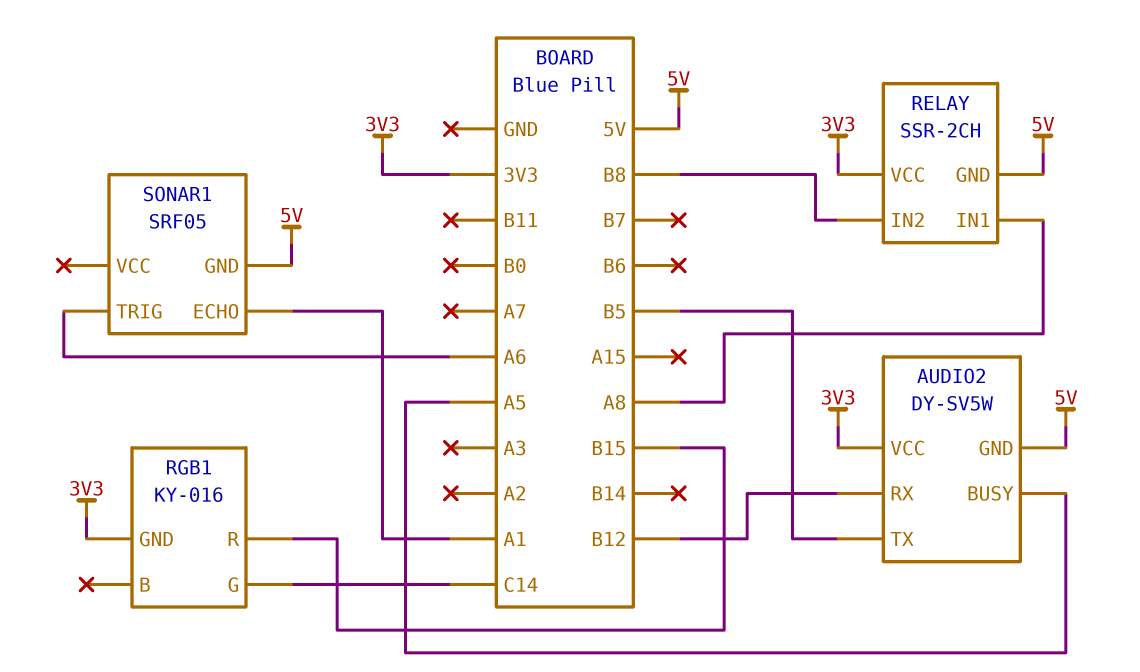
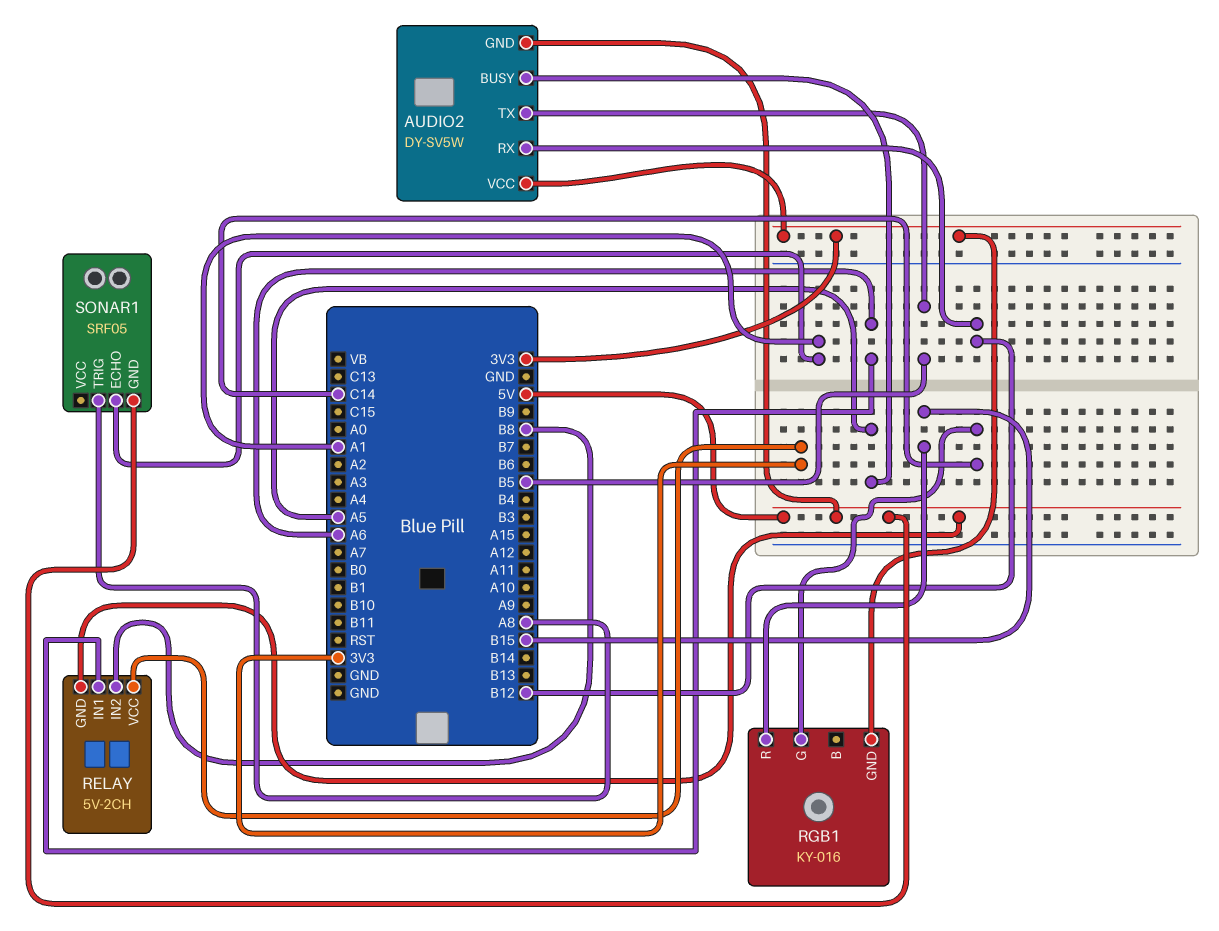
RELAY: SSR-2CH -> 5V-2CH
RELAY pin IN1: A8 -> A6
SONAR1 pin TRIG: A6 -> A8

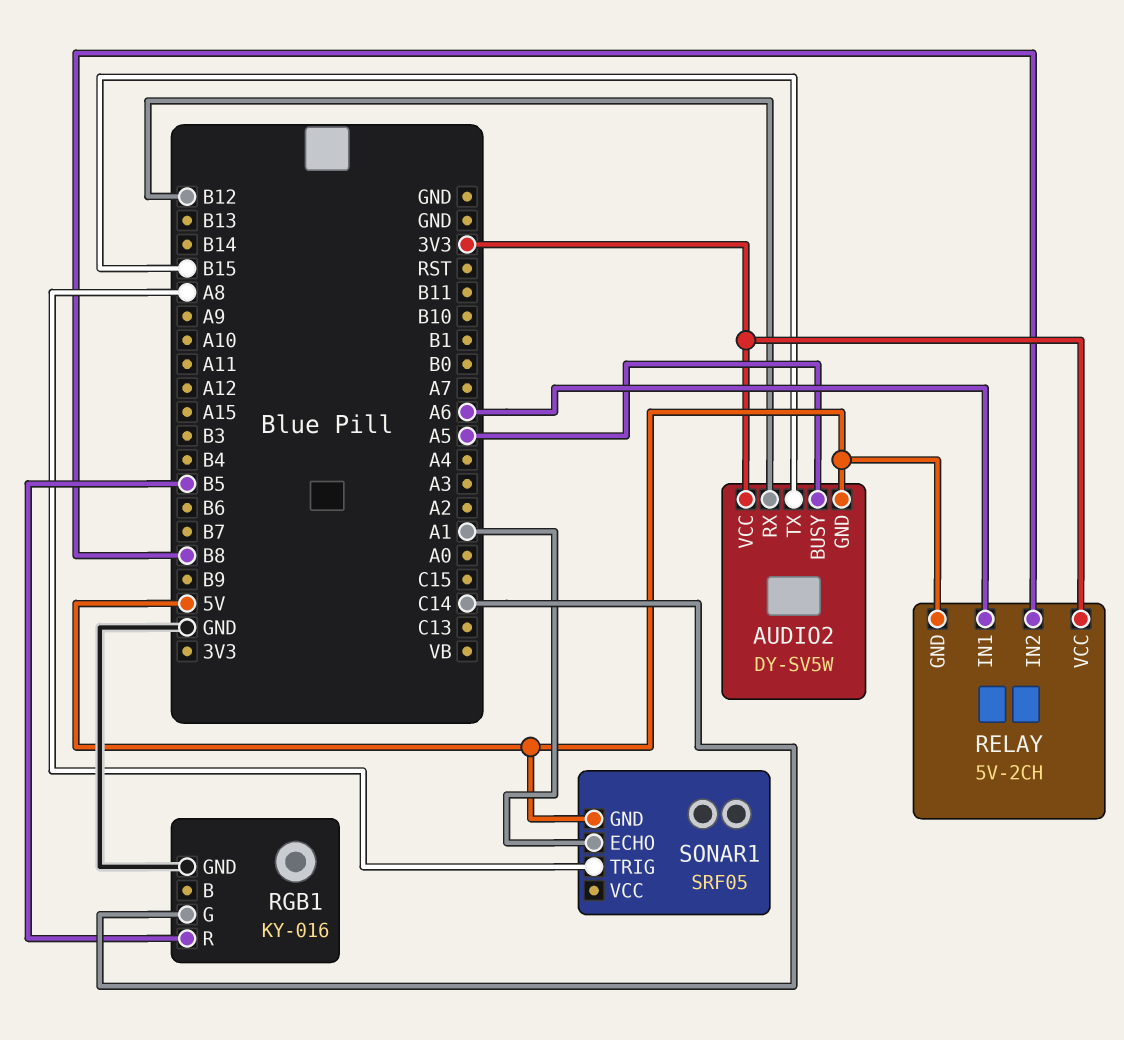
AUDIO2 pin TX: B5 -> B15
RGB1 pin GND: 3V3 -> GND
RGB1 pin R: B15 -> B5

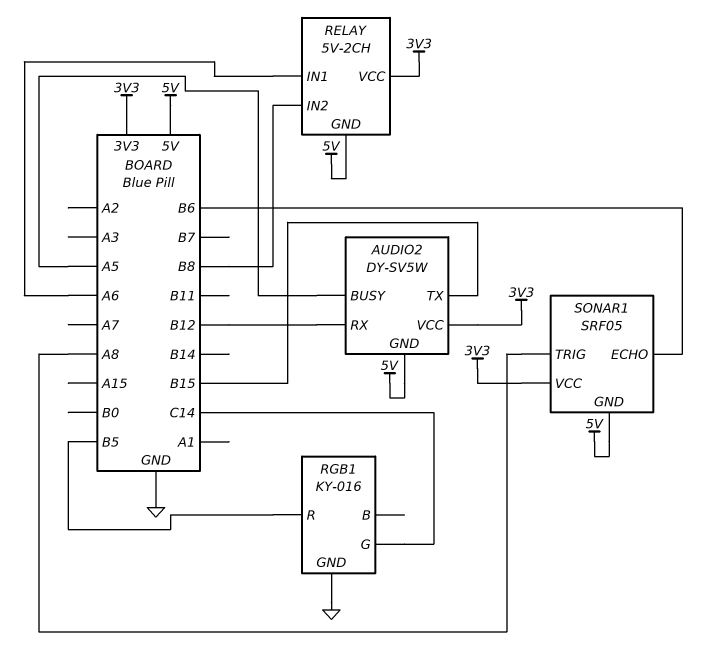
SONAR1 pin ECHO: A1 -> B6
SONAR1 pin VCC: none -> 3V3

